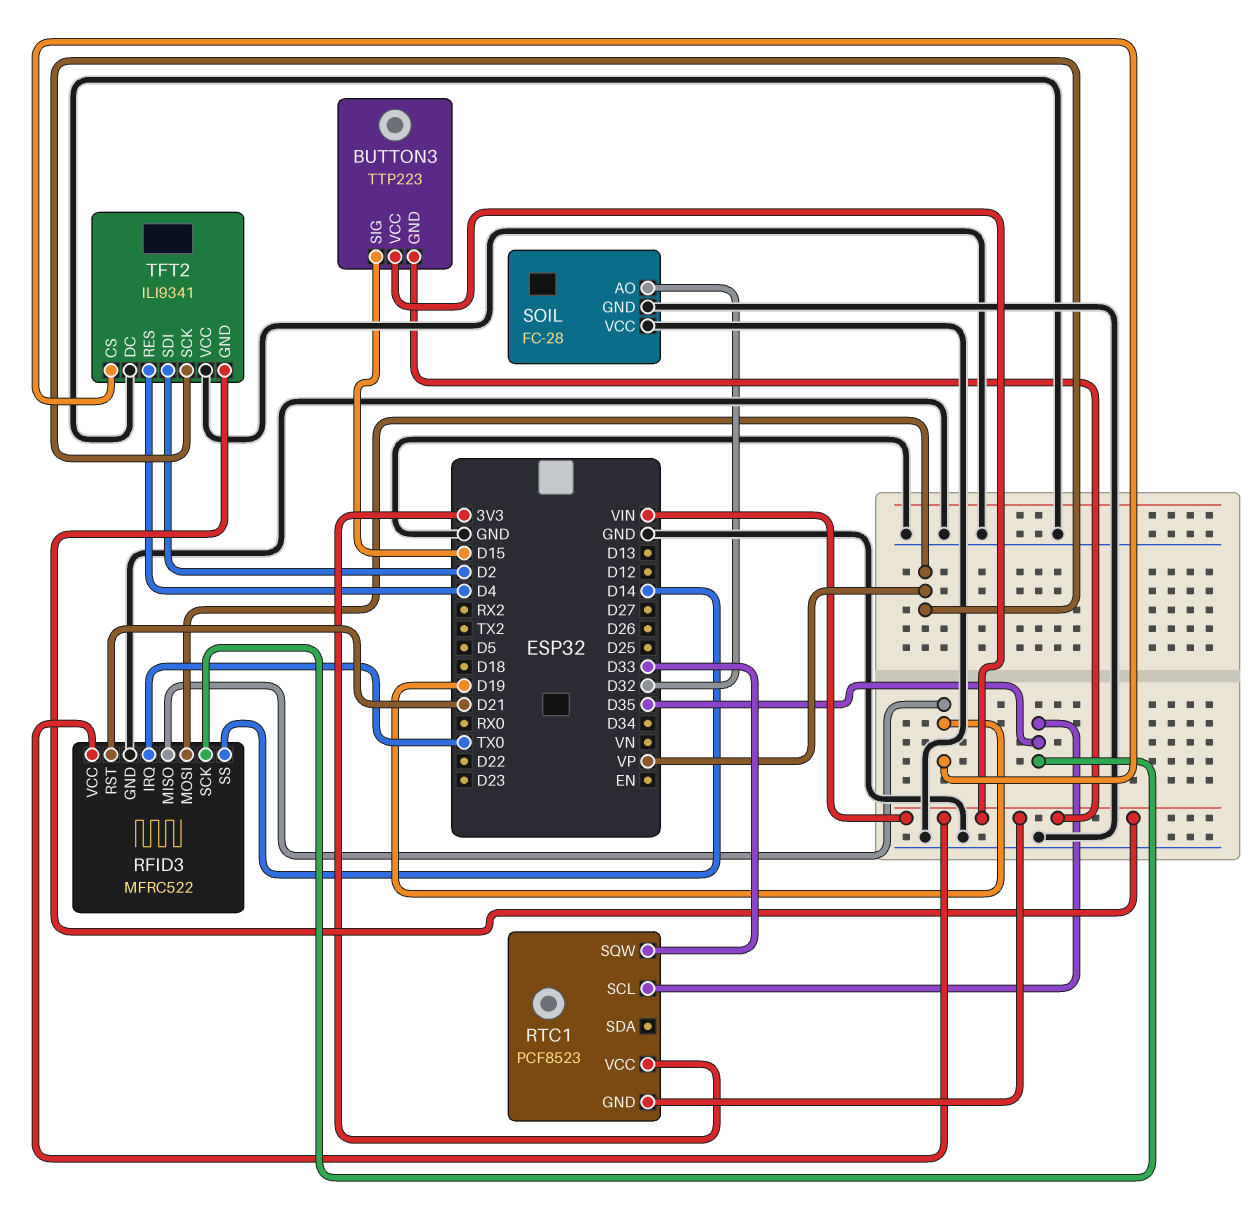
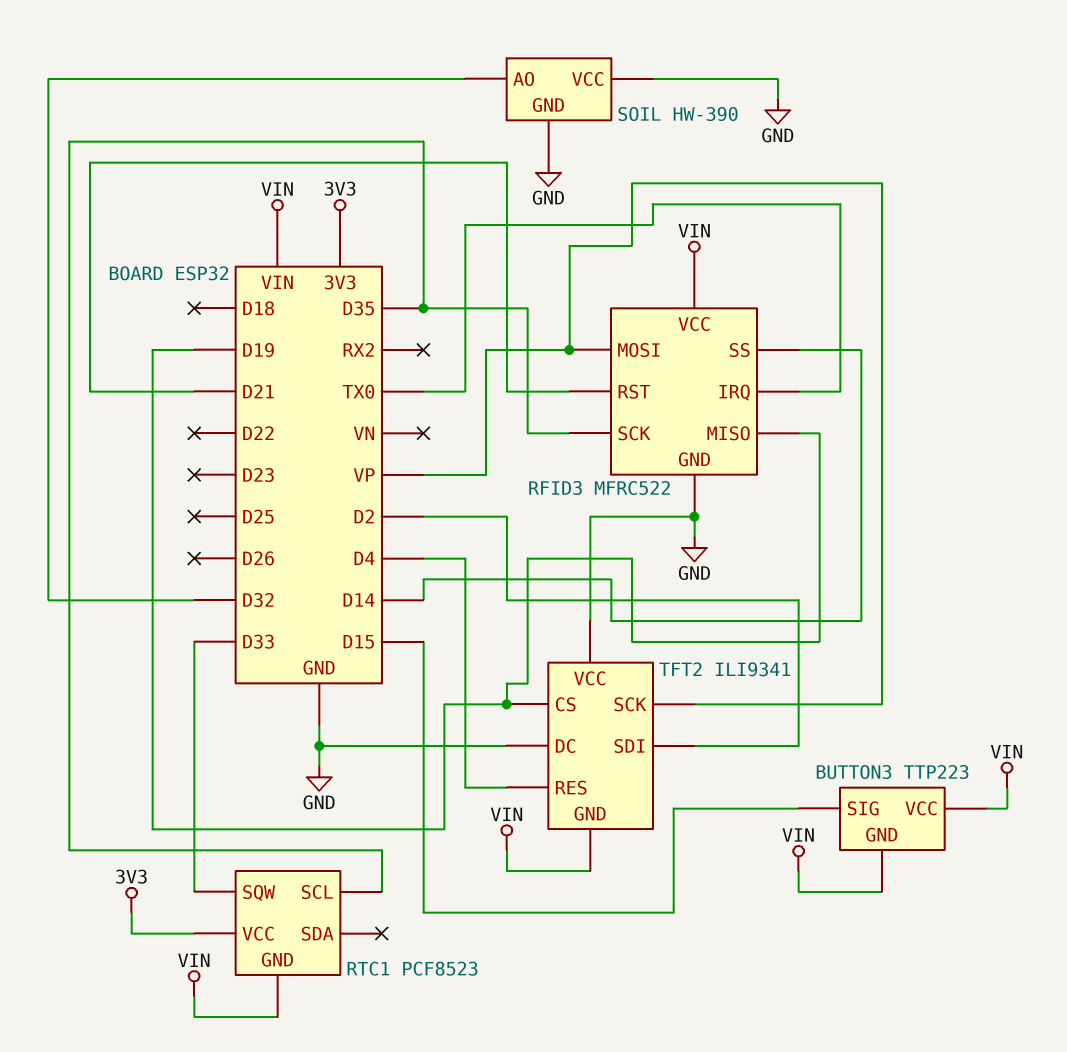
SOIL: FC-28 -> HW-390

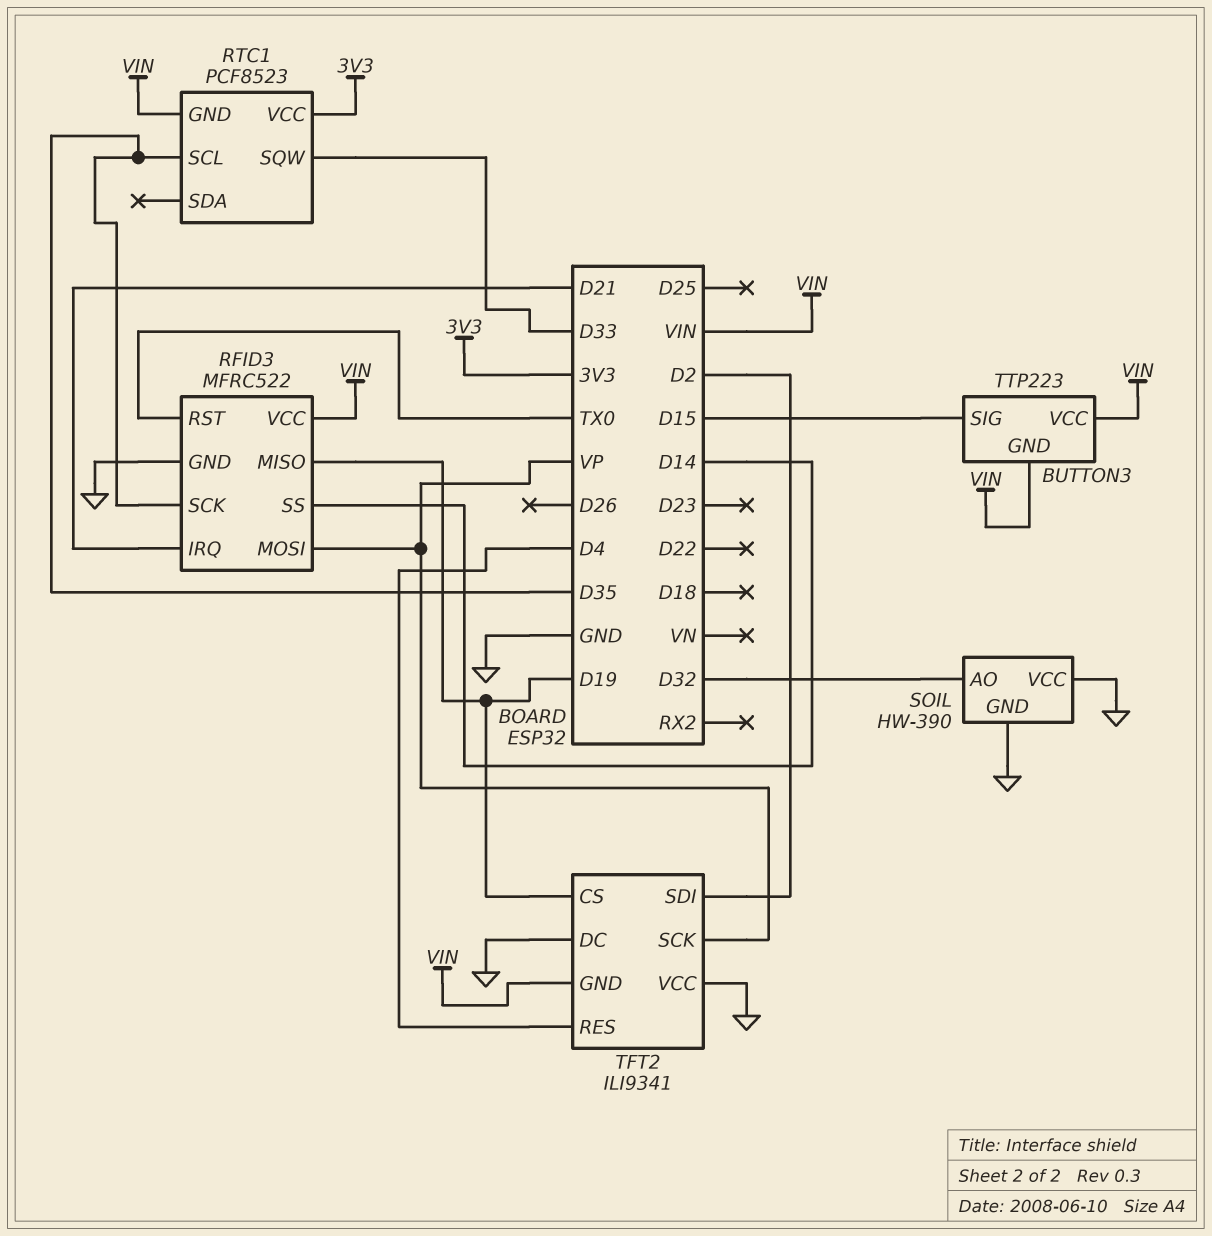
RFID3 pin IRQ: TX0 -> D21
RFID3 pin RST: D21 -> TX0

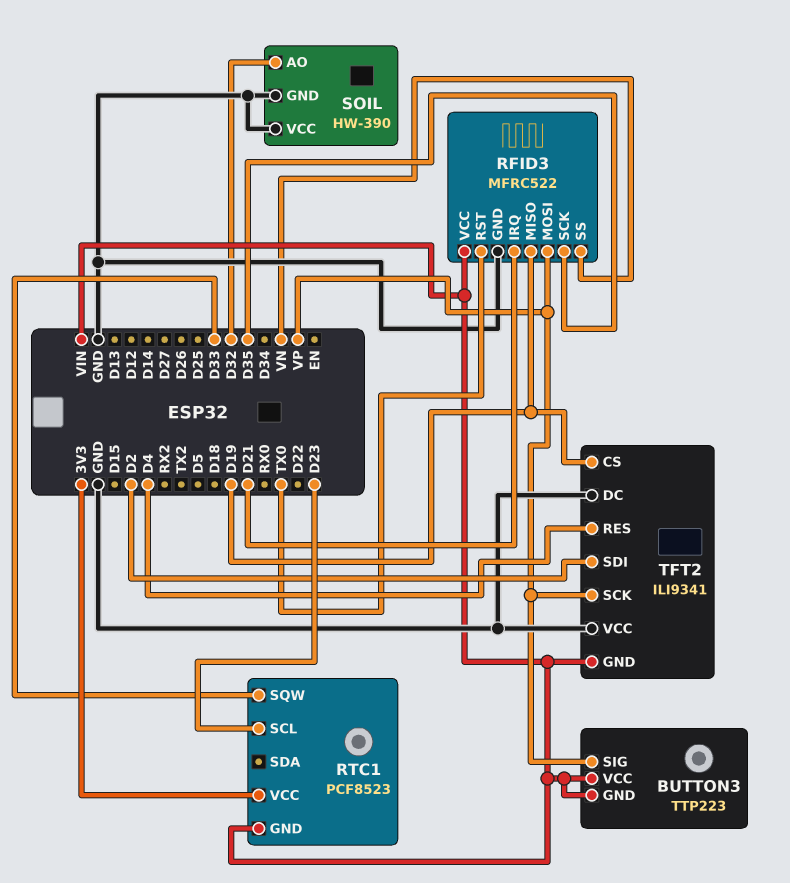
BUTTON3 pin SIG: D15 -> VP
RFID3 pin SS: D14 -> VN
RTC1 pin SCL: D35 -> D23

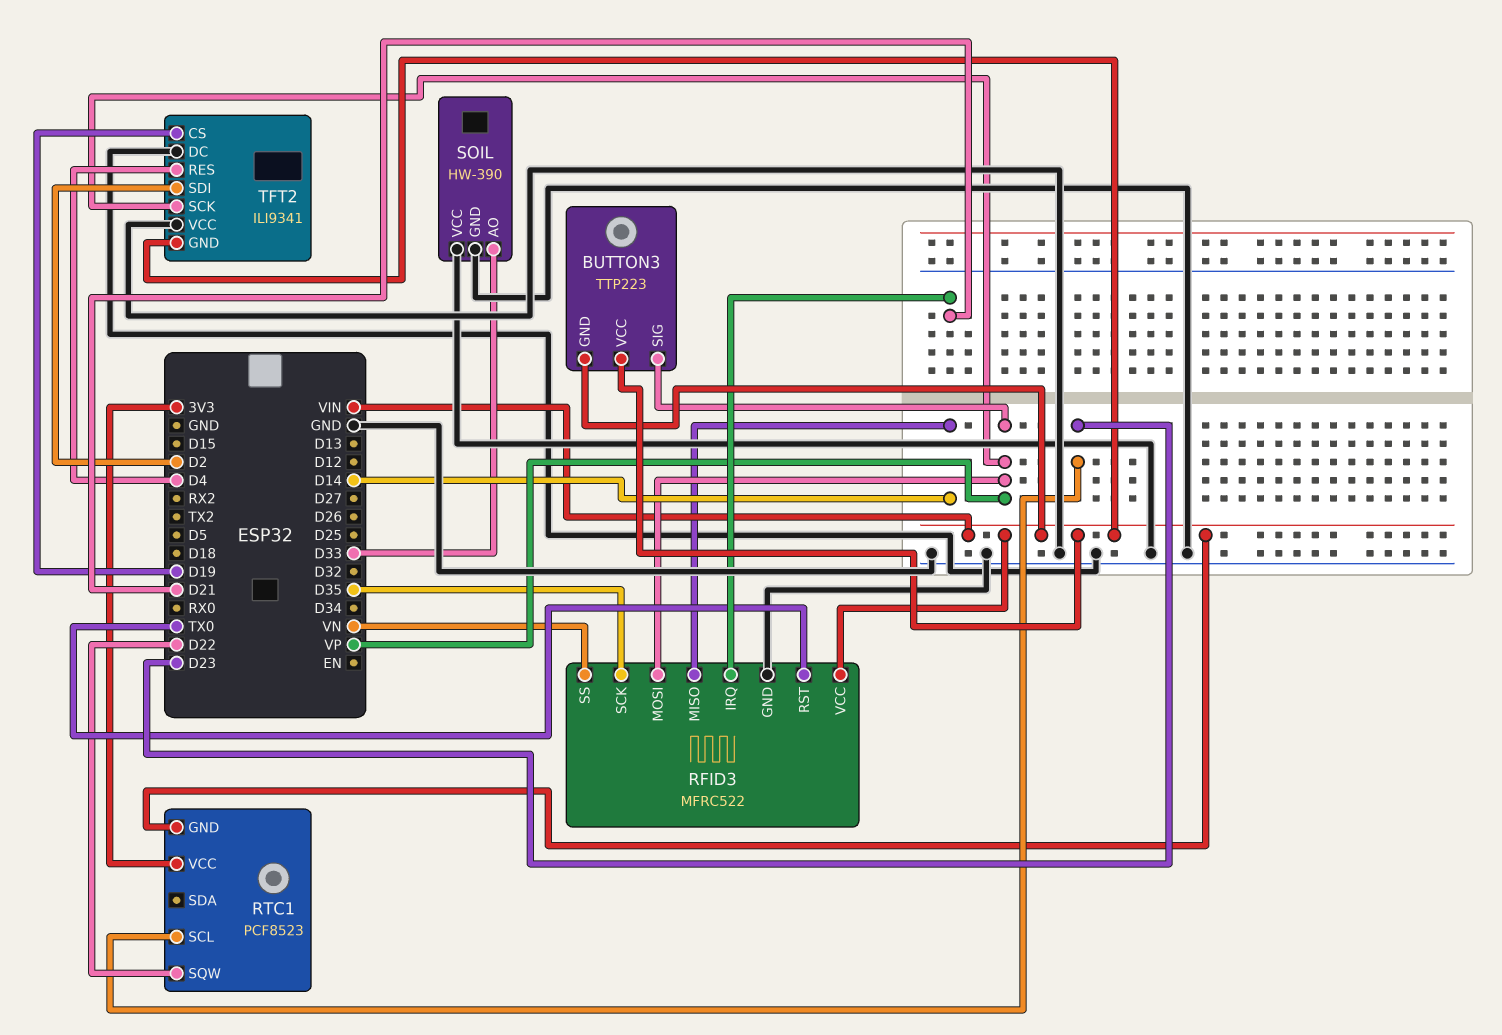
RFID3 pin MISO: D19 -> D14
RTC1 pin SQW: D33 -> D22
SOIL pin AO: D32 -> D33

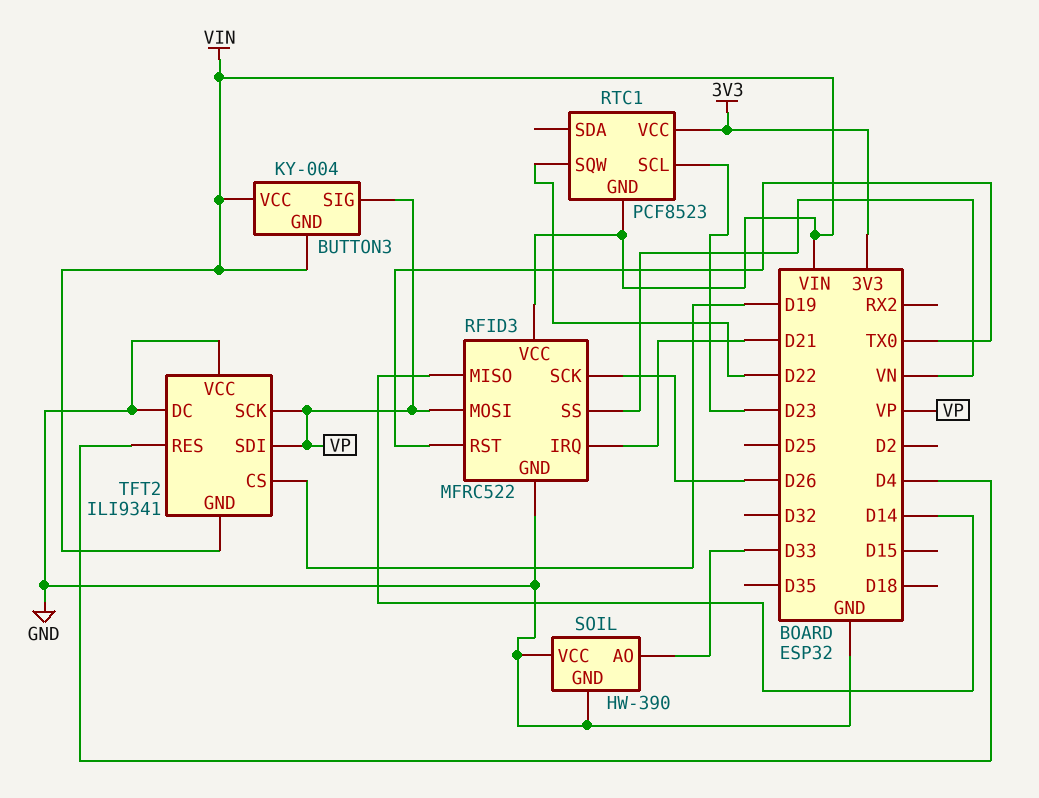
BUTTON3: TTP223 -> KY-004
RFID3 pin SCK: D35 -> D26
TFT2 pin SDI: D2 -> VP

